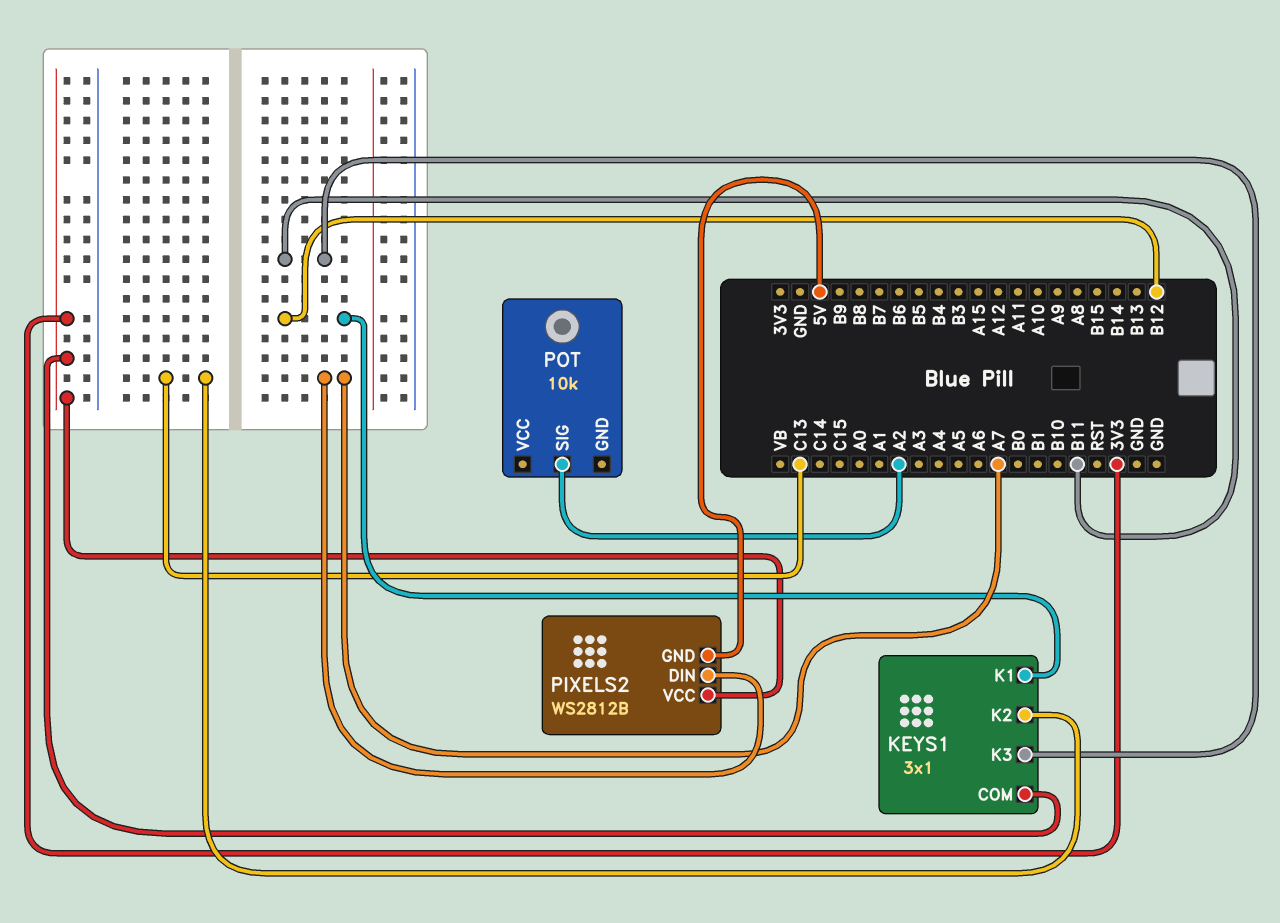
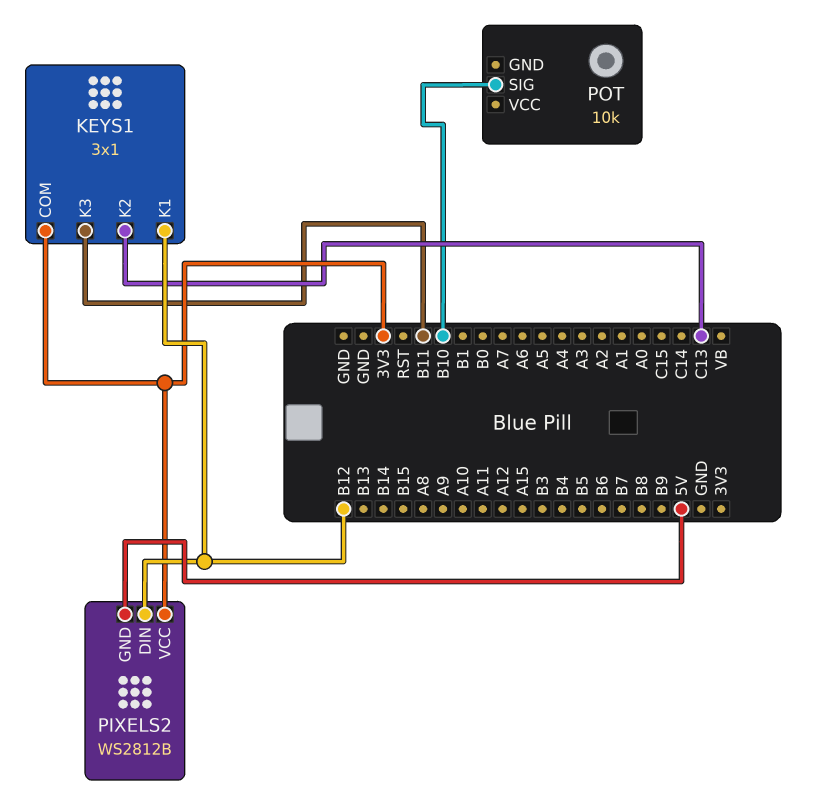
PIXELS2 pin DIN: A7 -> B12
POT pin SIG: A2 -> B10

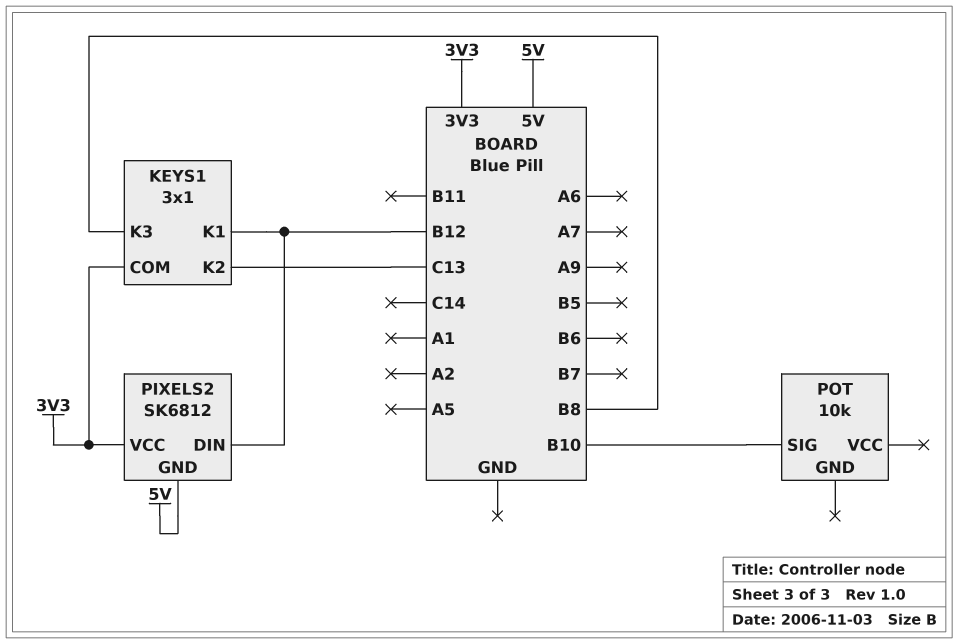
KEYS1 pin K3: B11 -> B8
PIXELS2: WS2812B -> SK6812

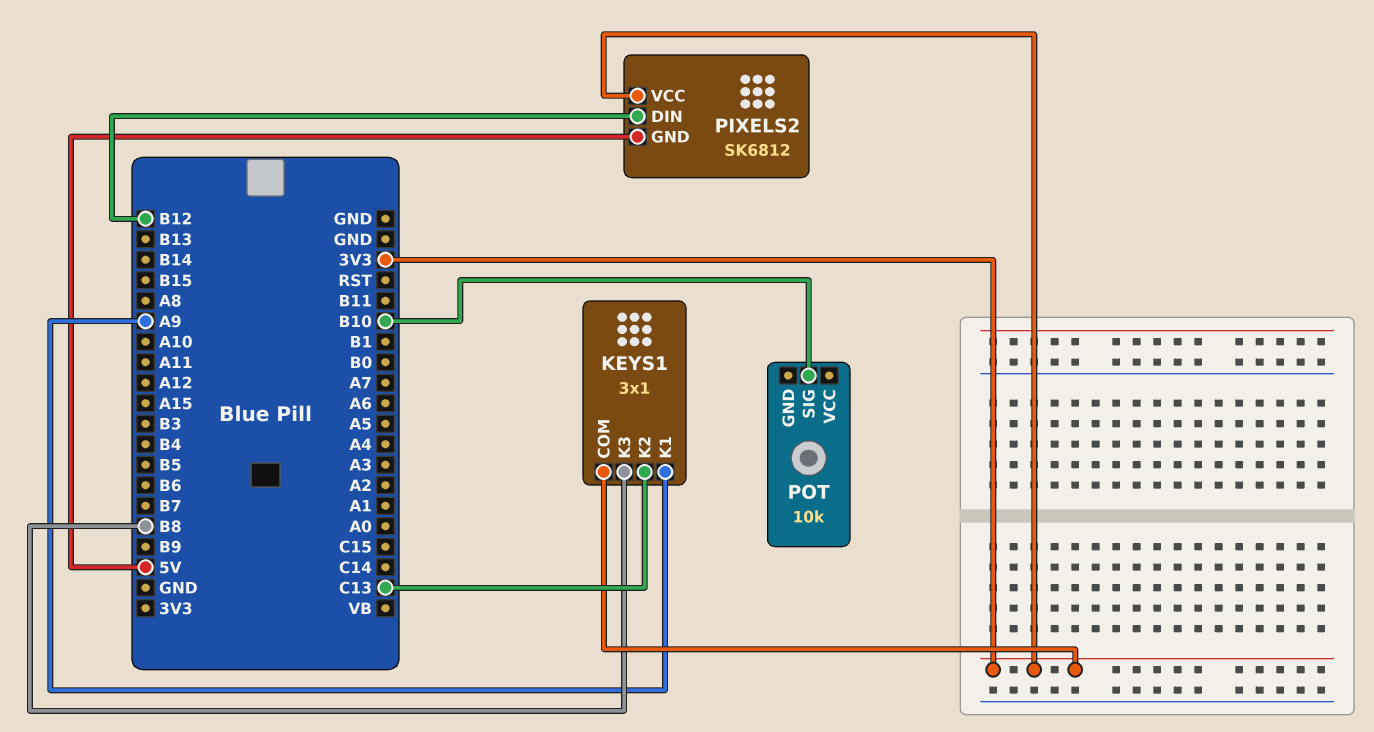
KEYS1 pin K1: B12 -> A9

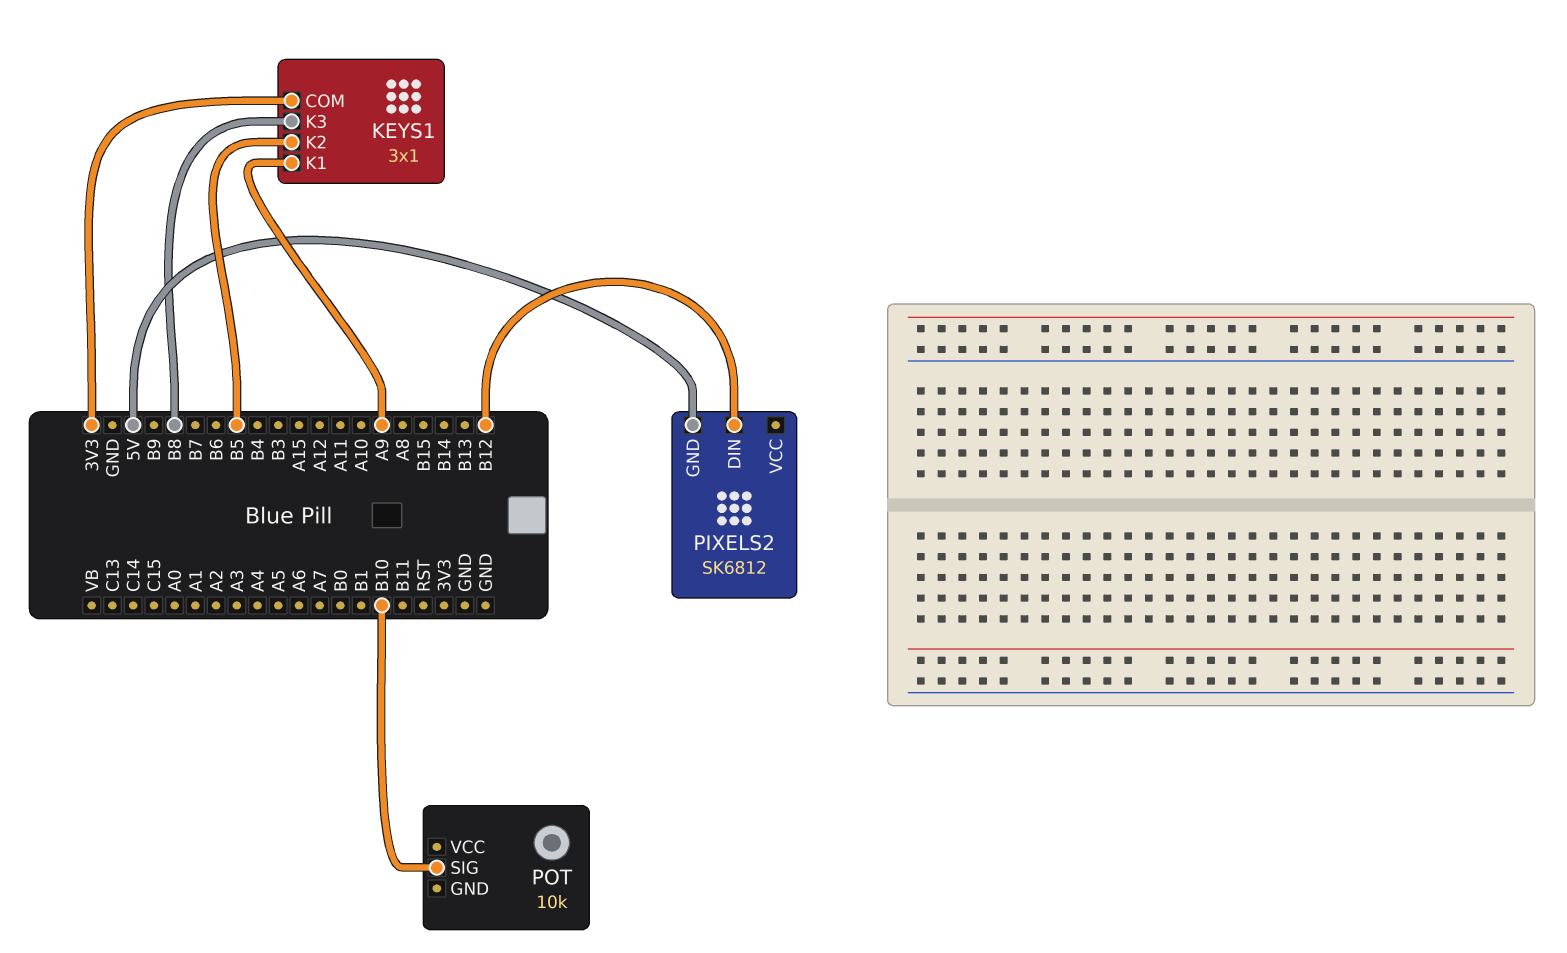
KEYS1 pin K2: C13 -> B5
PIXELS2 pin VCC: 3V3 -> none

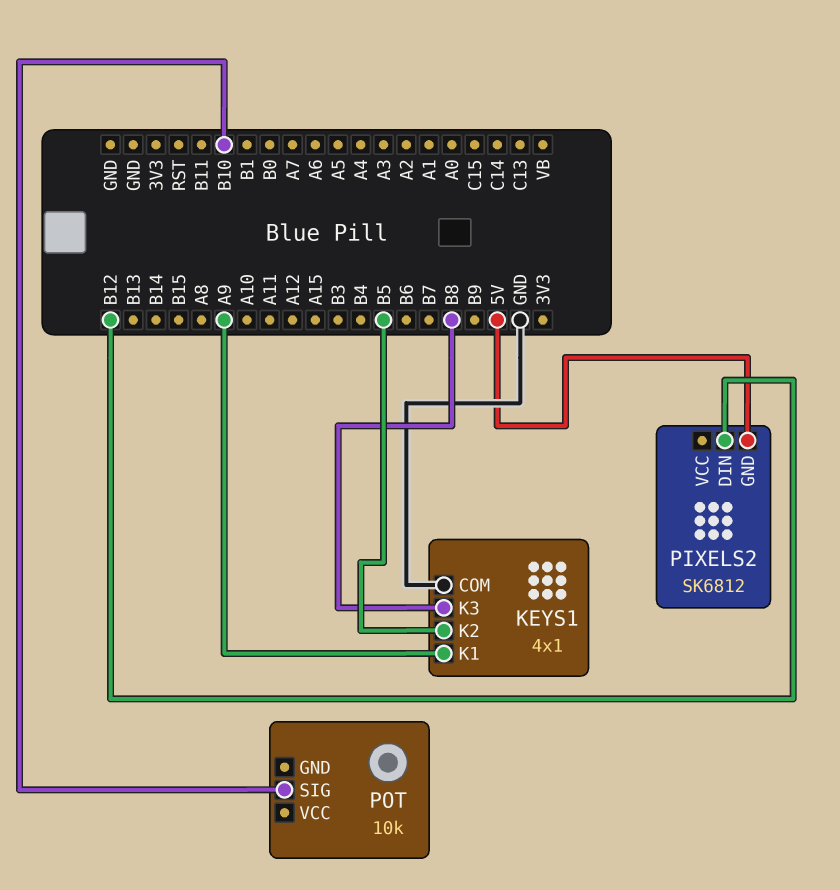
KEYS1: 3x1 -> 4x1
KEYS1 pin COM: 3V3 -> GND

